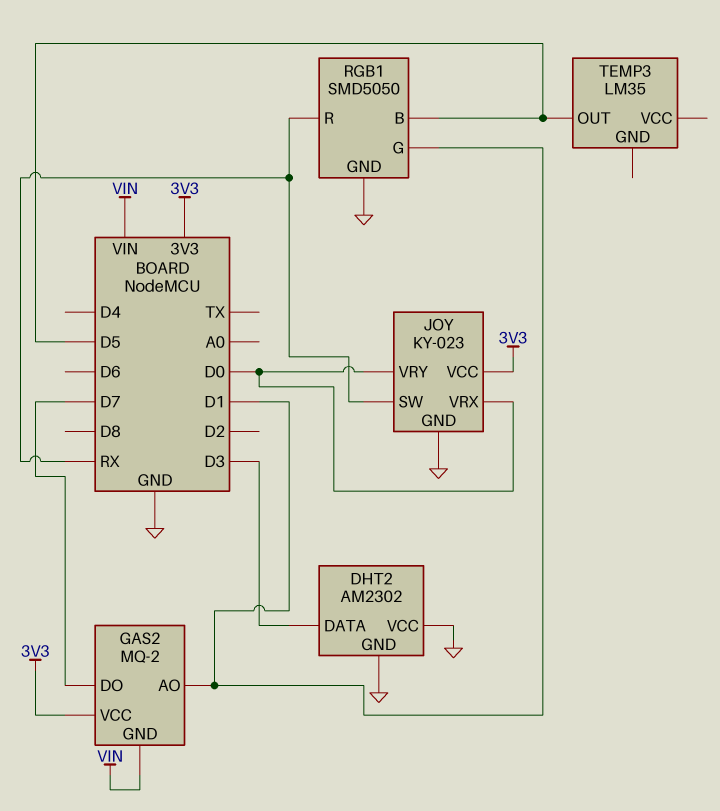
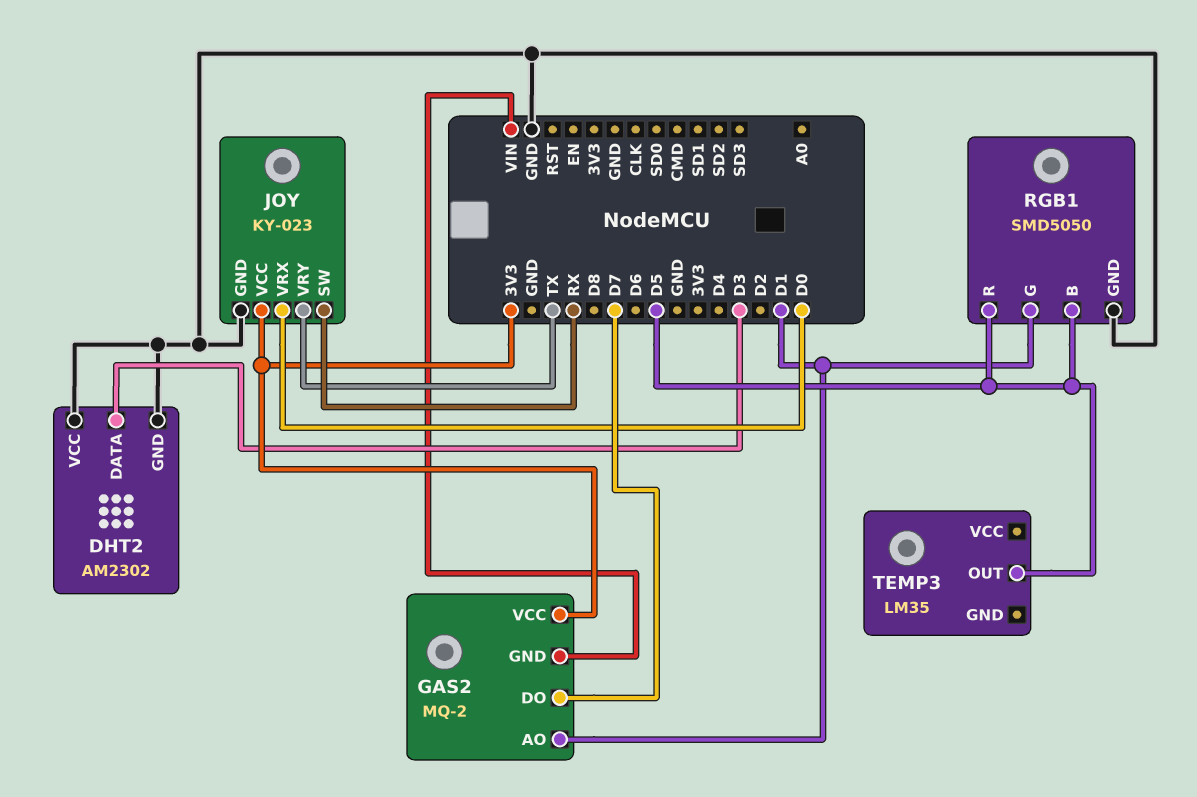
JOY pin VRY: D0 -> TX
RGB1 pin R: RX -> D5

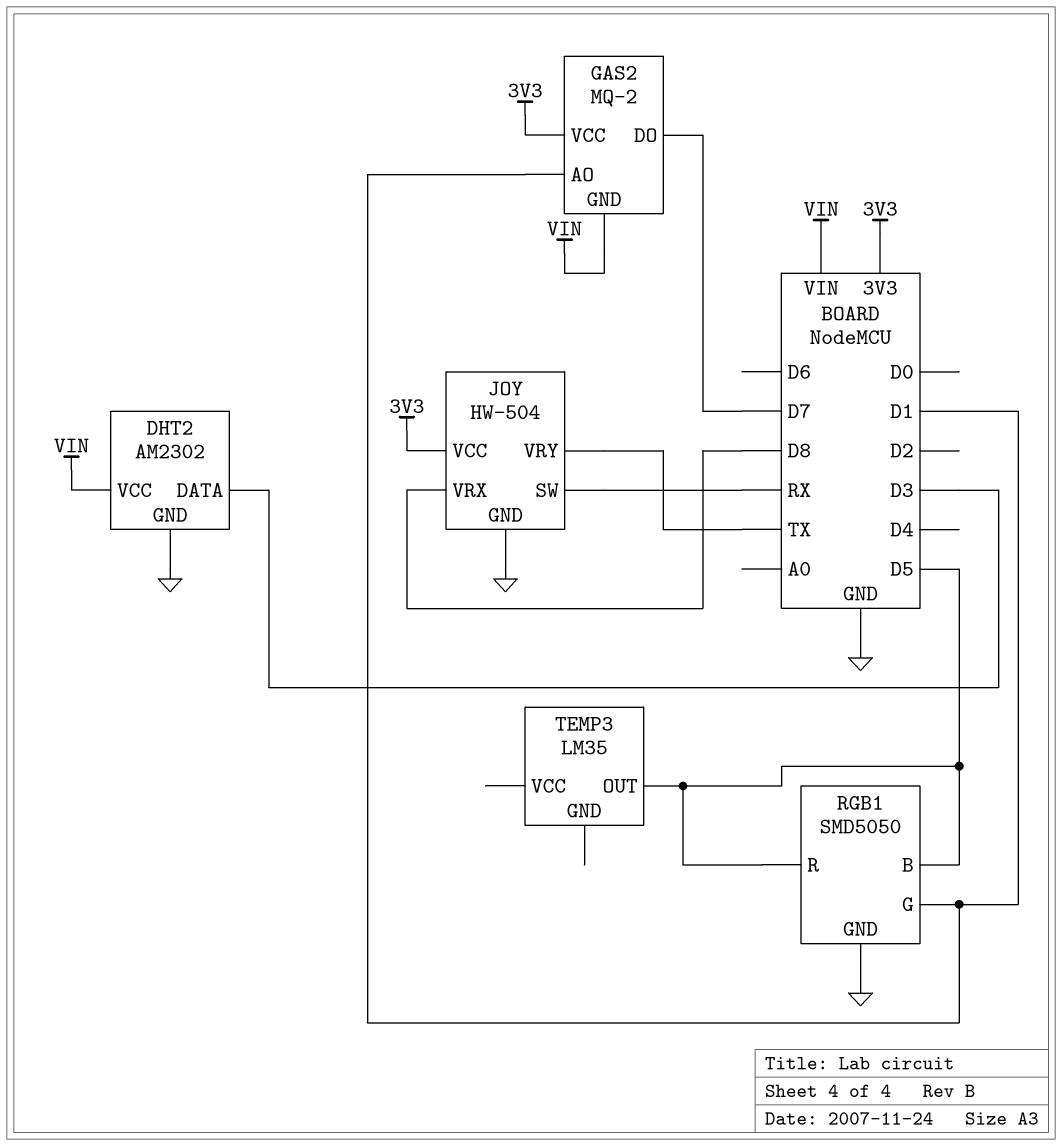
DHT2 pin VCC: GND -> VIN
JOY: KY-023 -> HW-504
JOY pin VRX: D0 -> D8

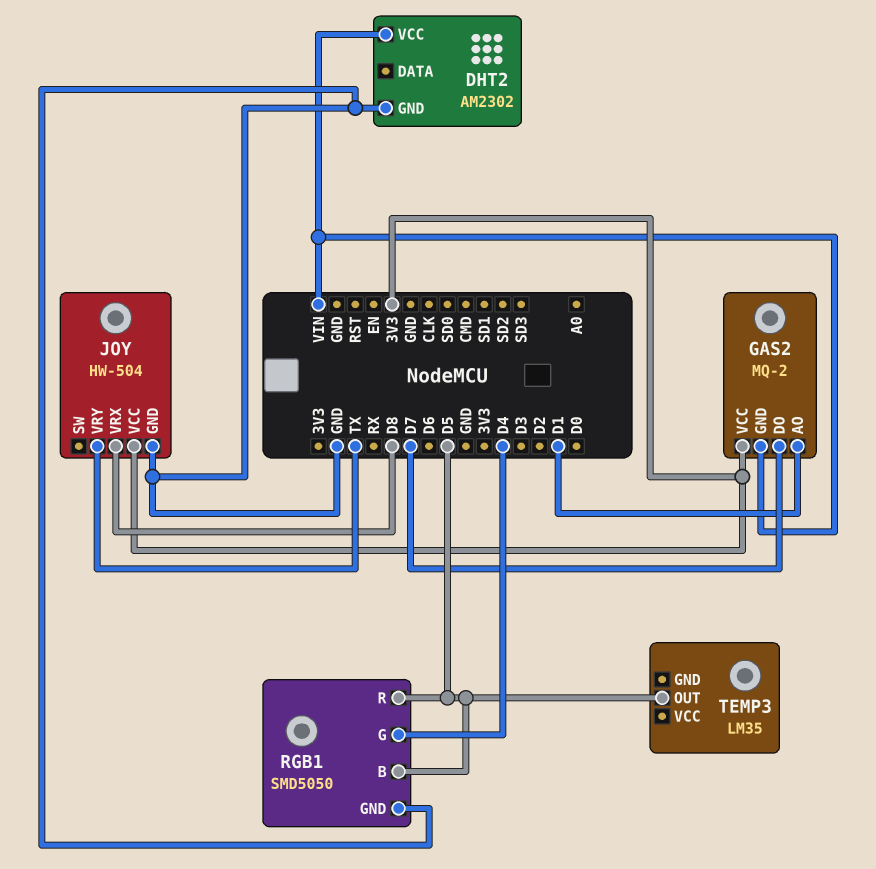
DHT2 pin DATA: D3 -> none
JOY pin SW: RX -> none
RGB1 pin G: D1 -> D4

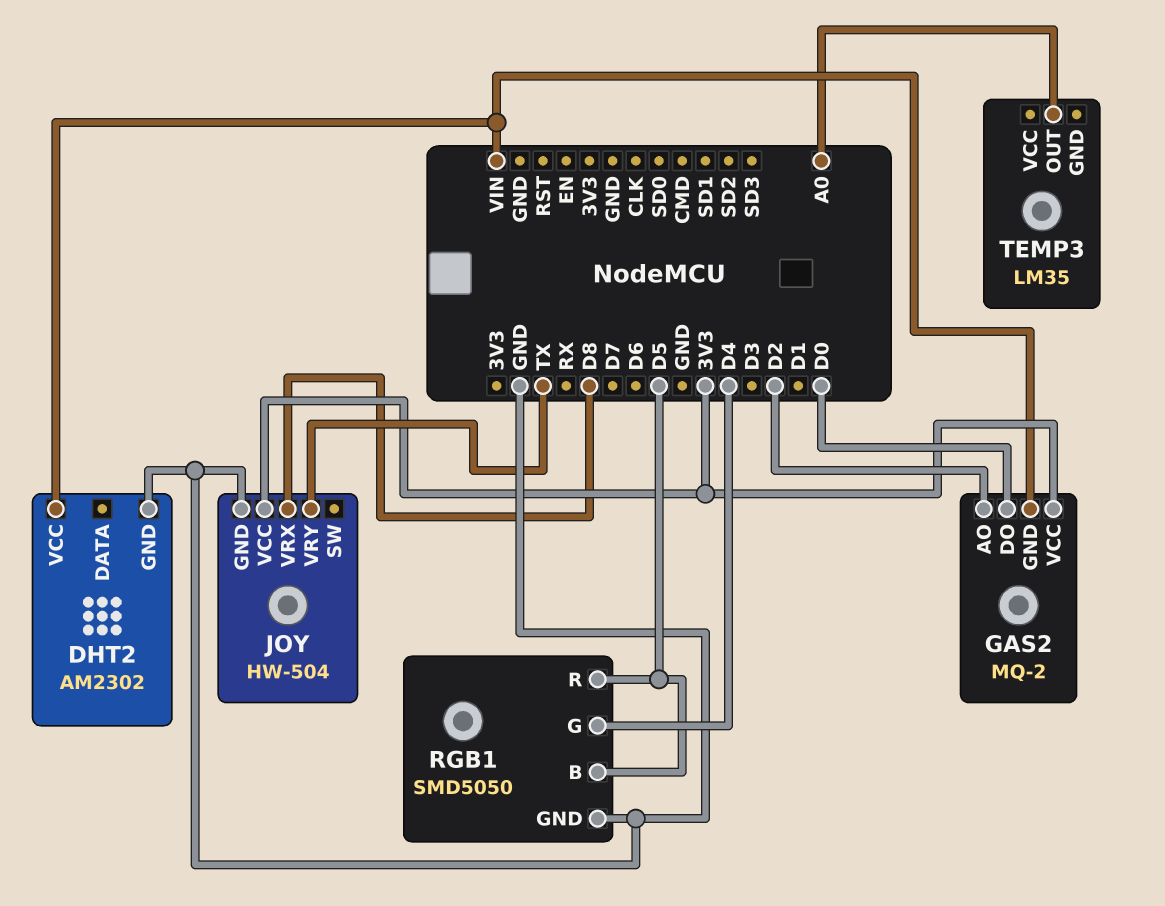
GAS2 pin AO: D1 -> D2
GAS2 pin DO: D7 -> D0
TEMP3 pin OUT: D5 -> A0

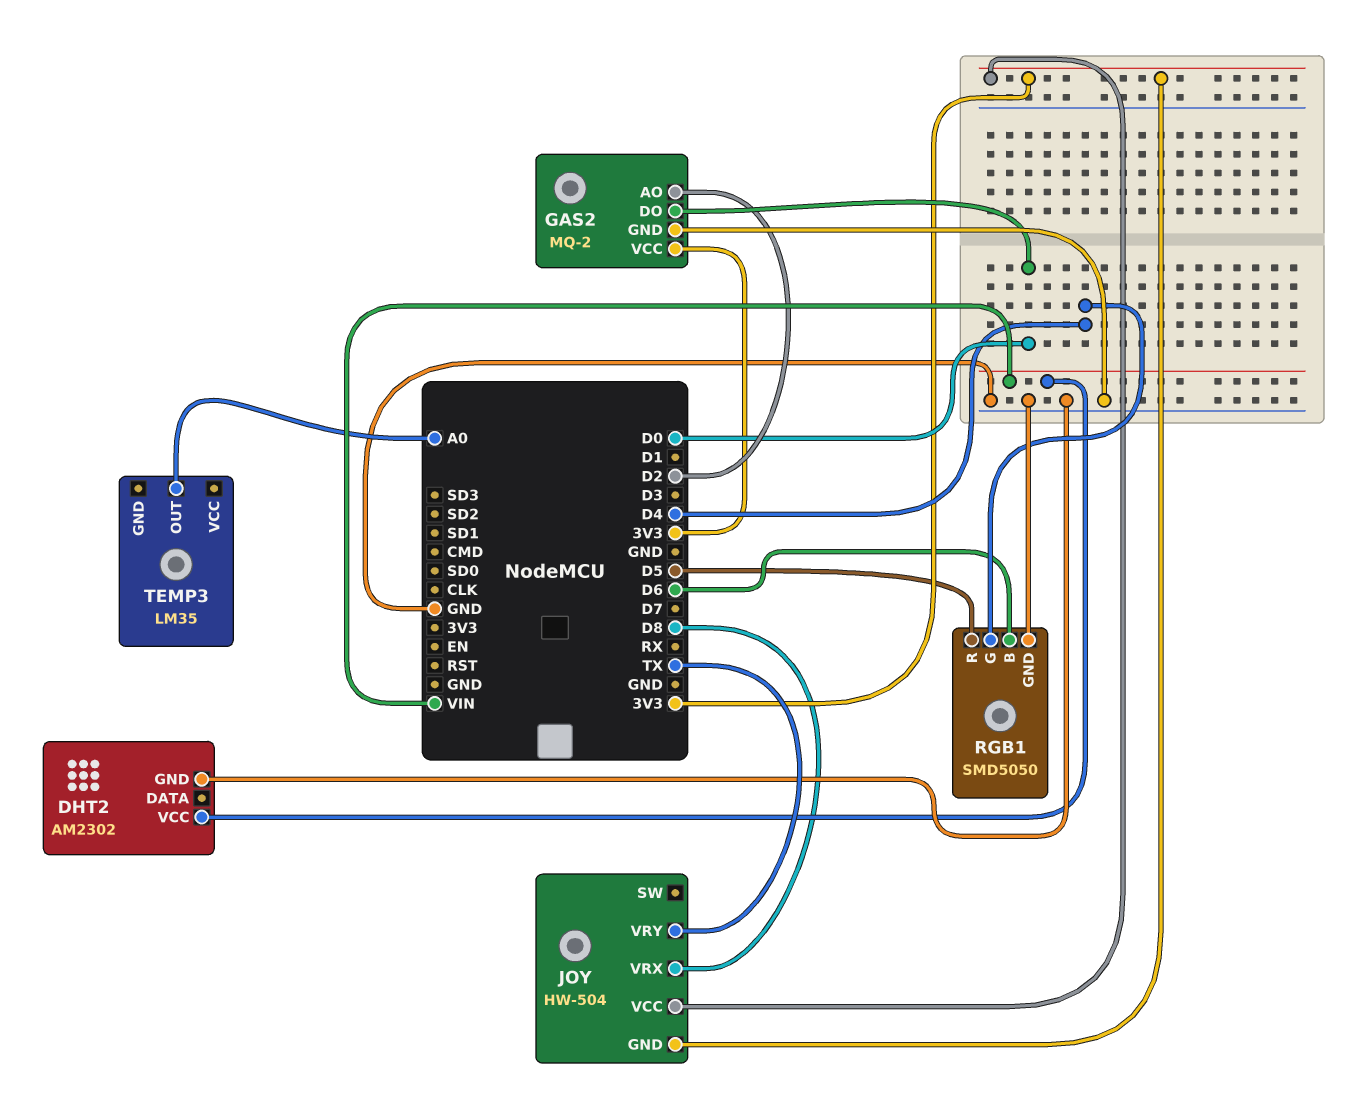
GAS2 pin GND: VIN -> GND
JOY pin GND: GND -> 3V3
RGB1 pin B: D5 -> D6

